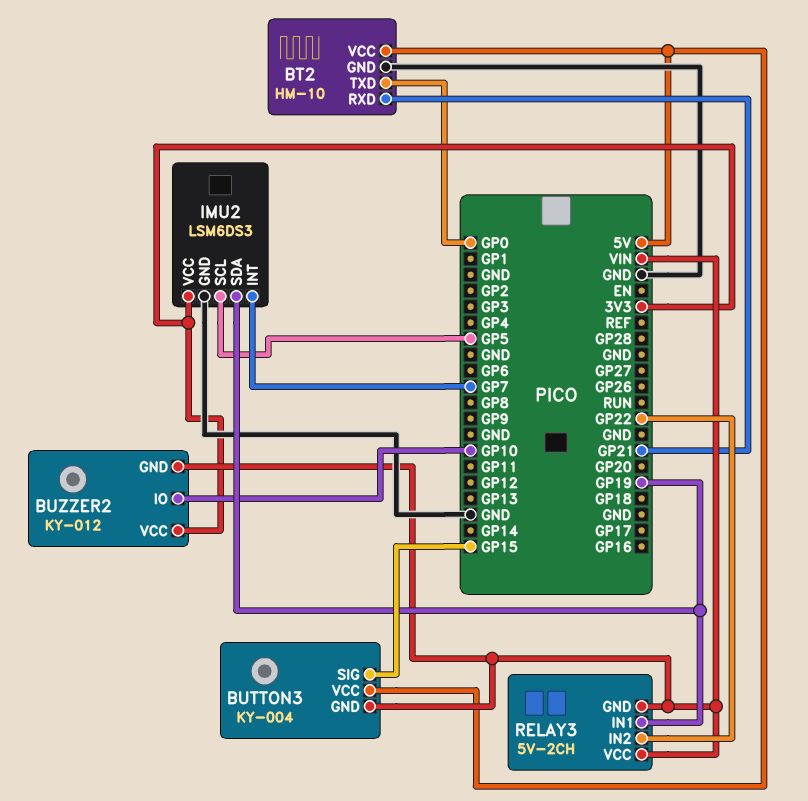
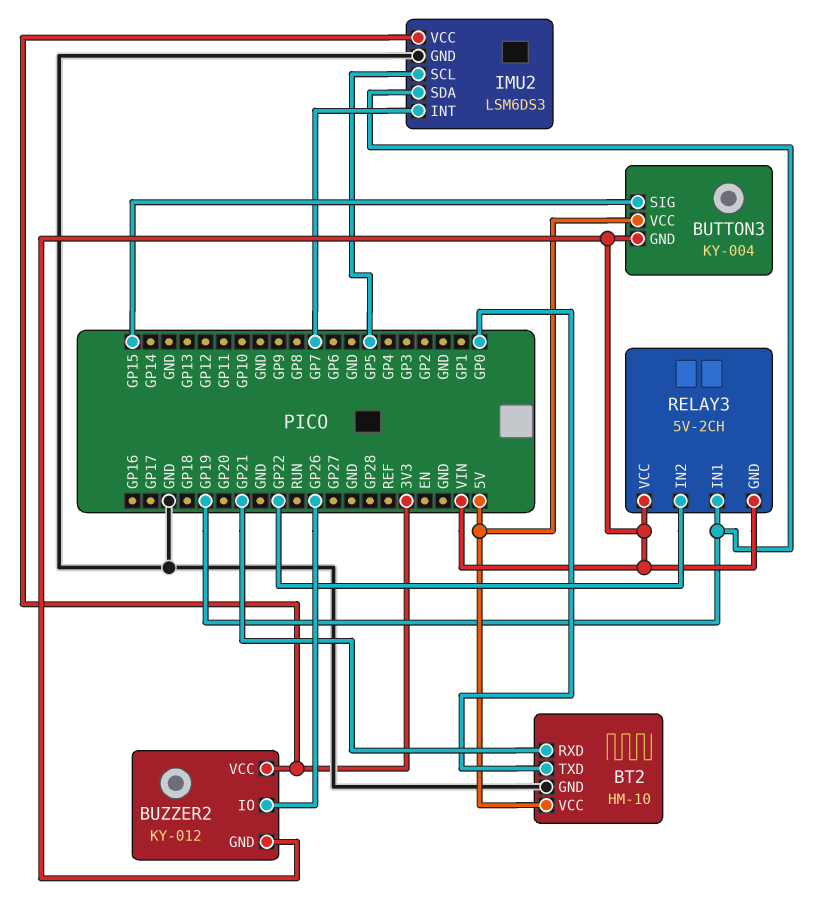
BUZZER2 pin IO: GP10 -> GP26

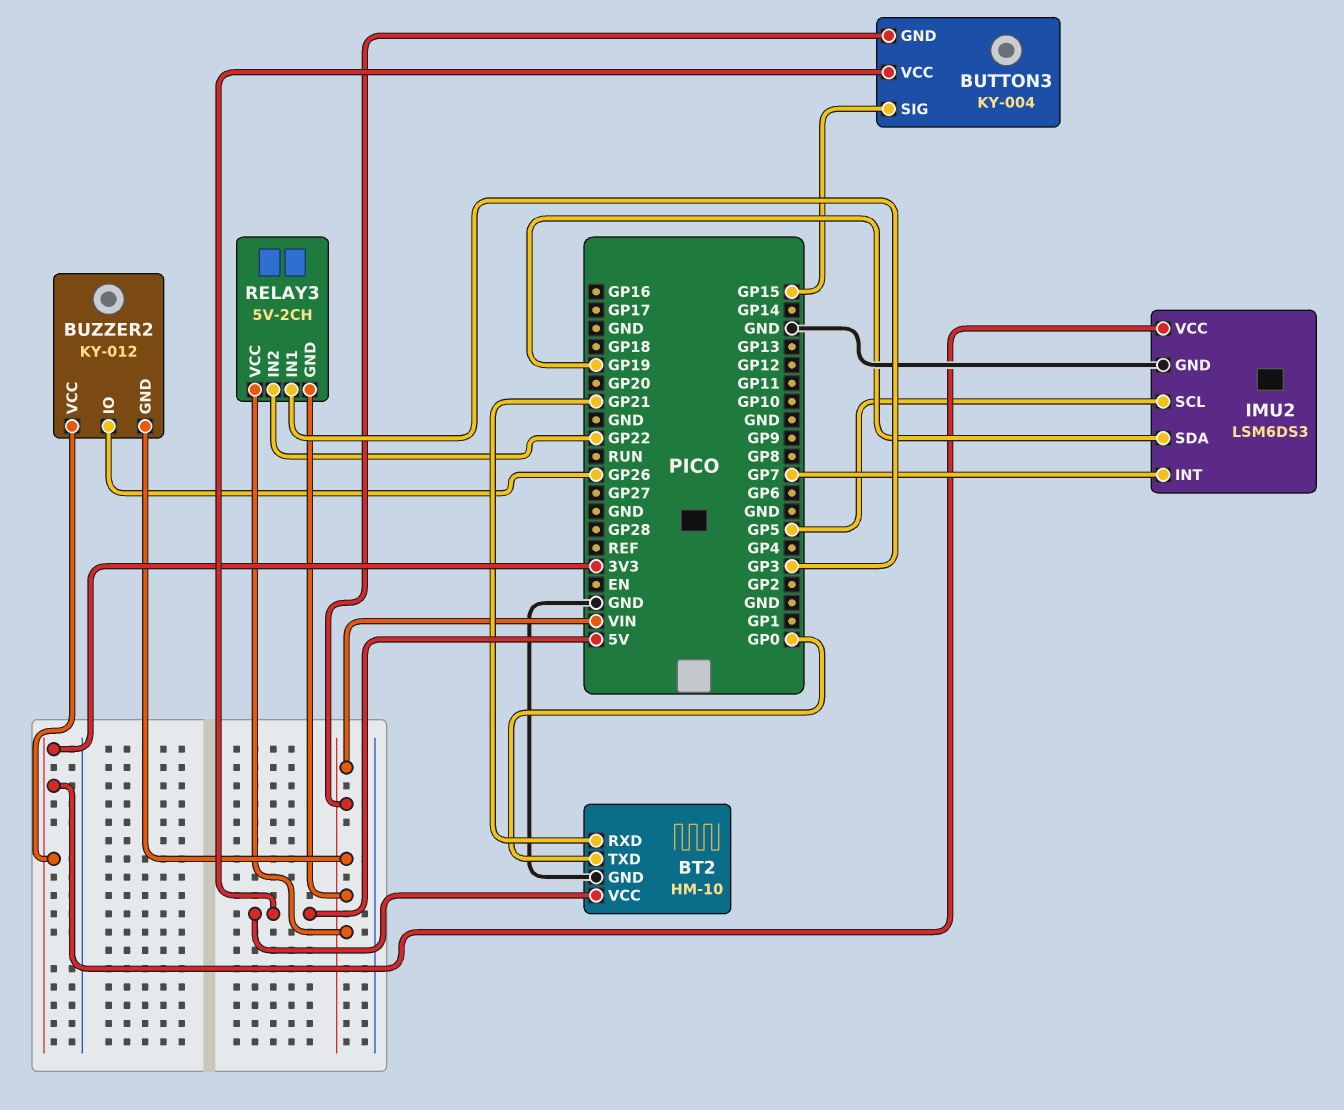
RELAY3 pin IN1: GP19 -> GP3

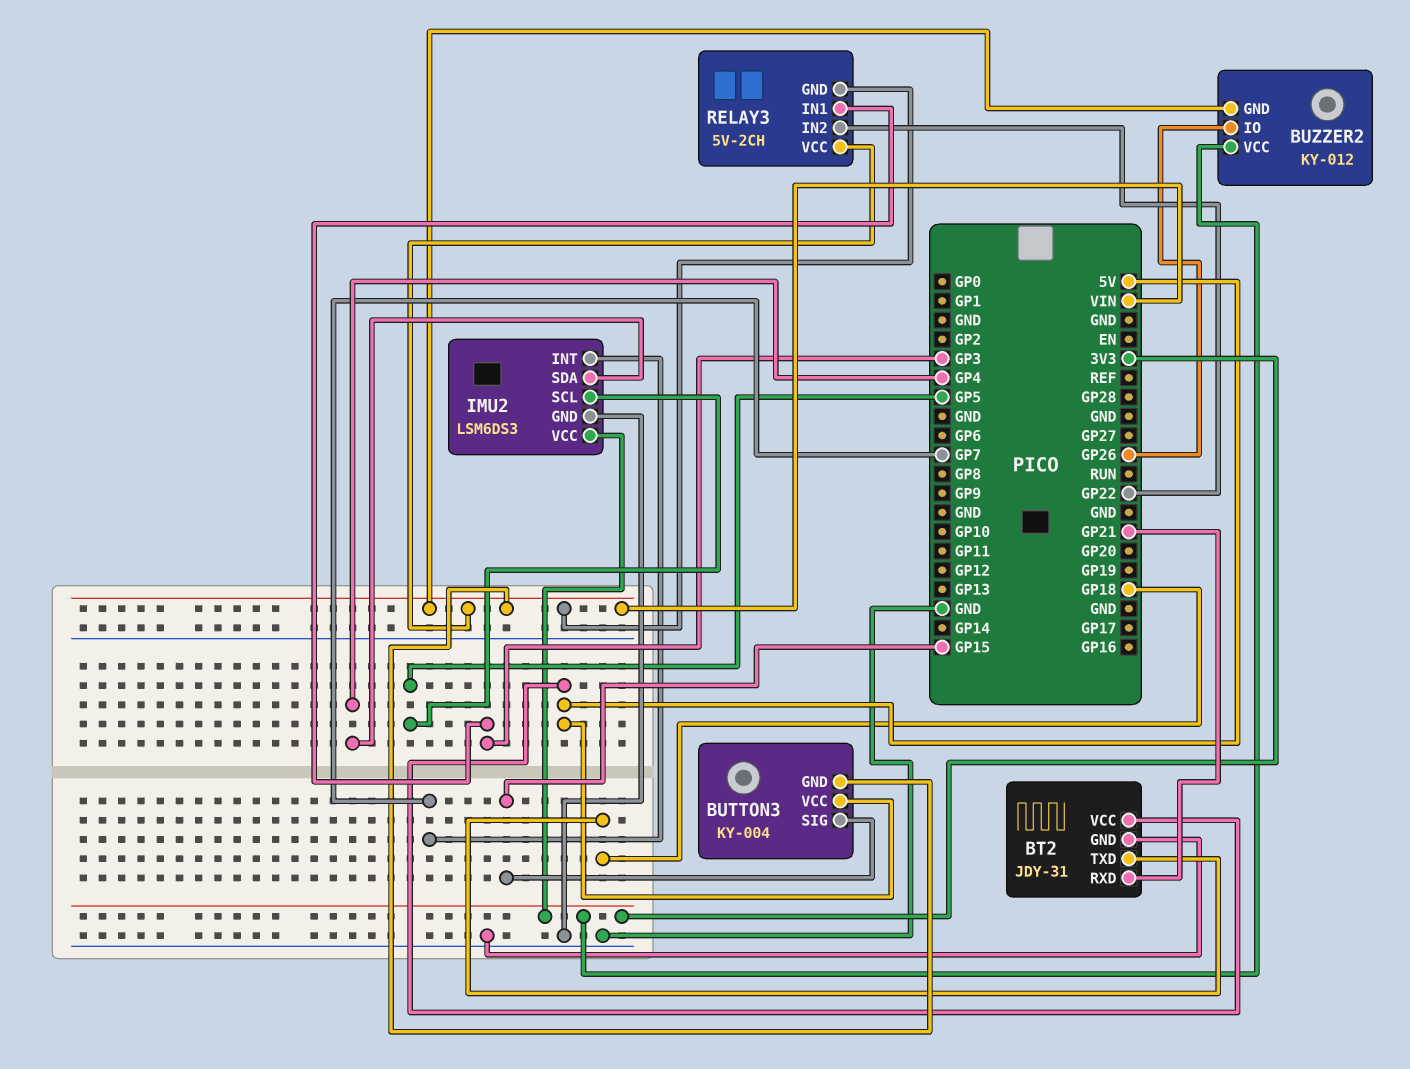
BT2: HM-10 -> JDY-31
BT2 pin TXD: GP0 -> GP18
IMU2 pin SDA: GP19 -> GP4

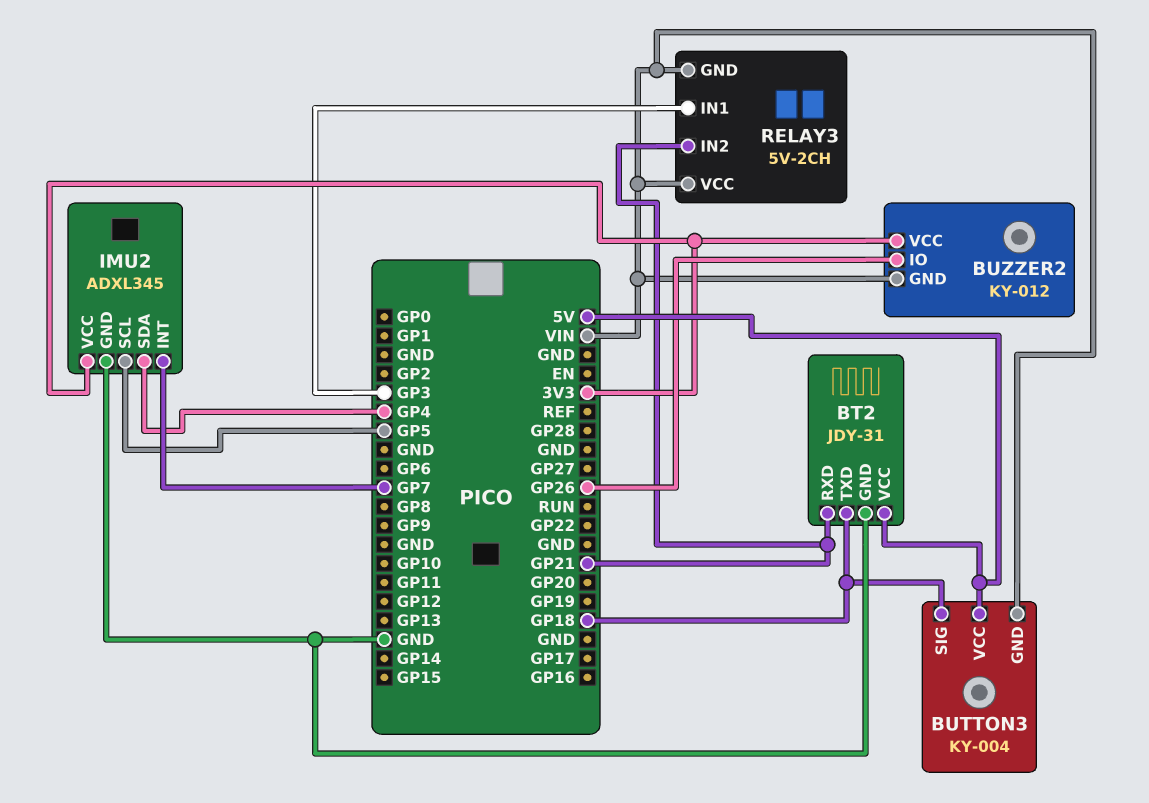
BUTTON3 pin SIG: GP15 -> GP18
IMU2: LSM6DS3 -> ADXL345
RELAY3 pin IN2: GP22 -> GP21

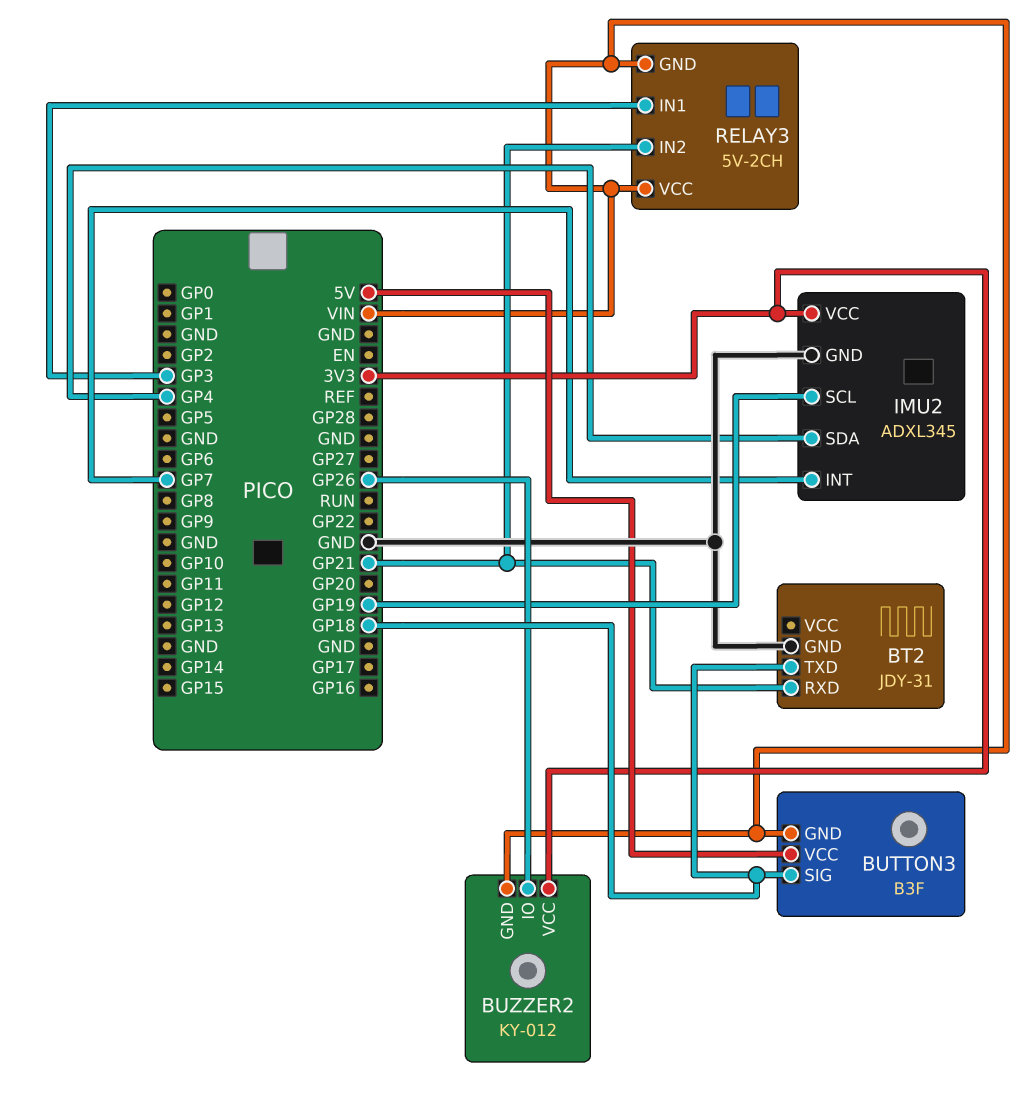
BT2 pin VCC: 5V -> none
BUTTON3: KY-004 -> B3F
IMU2 pin SCL: GP5 -> GP19

